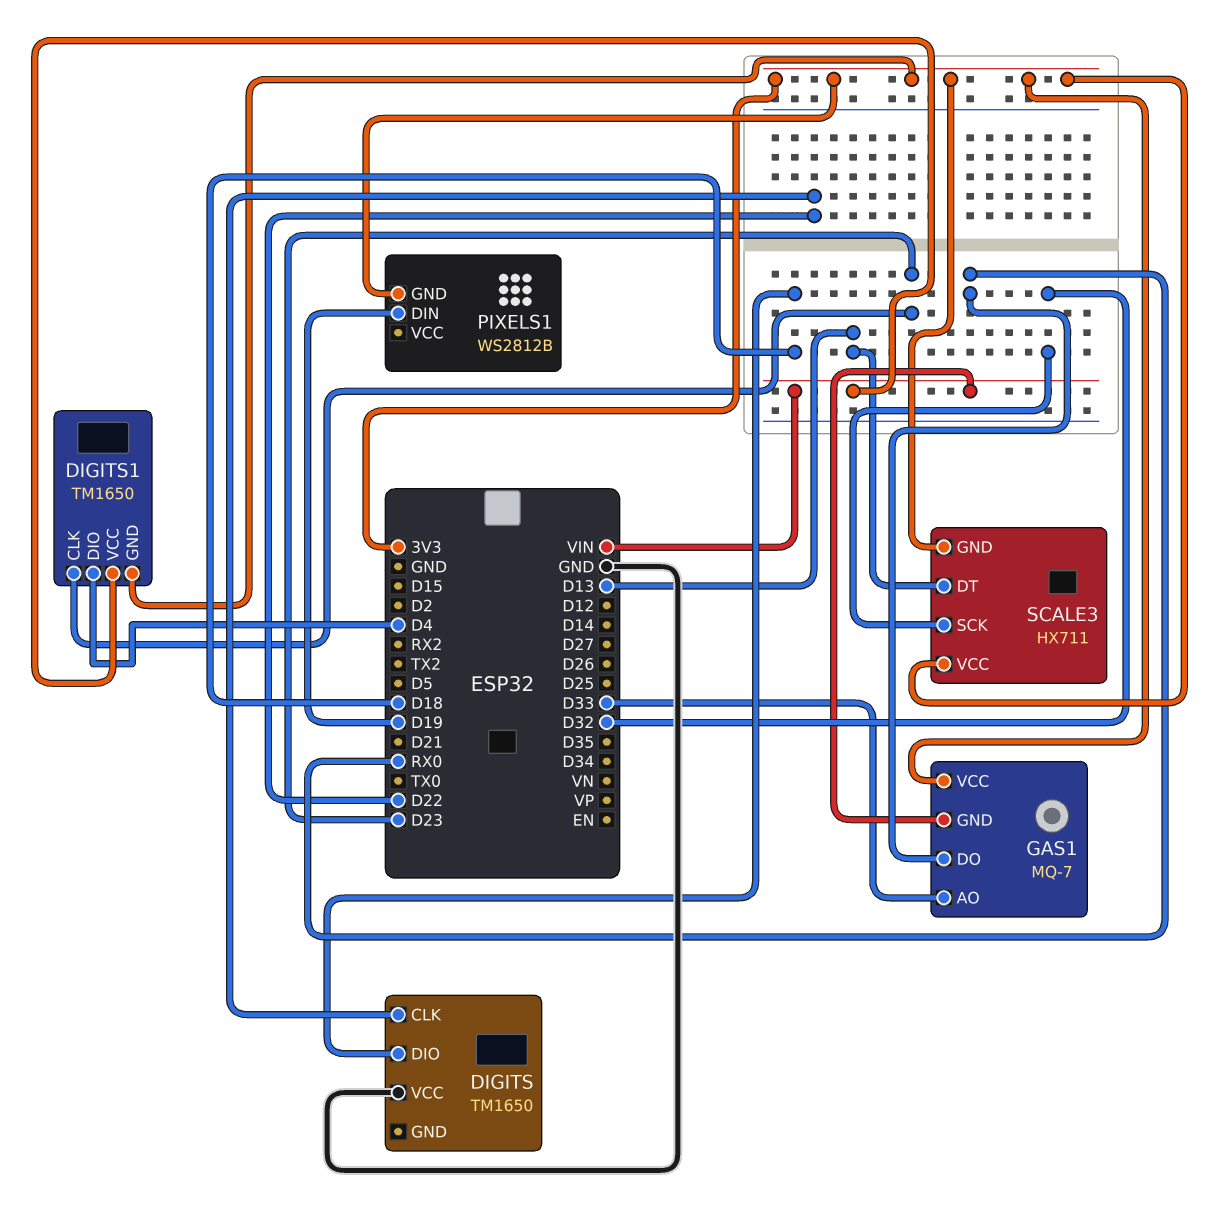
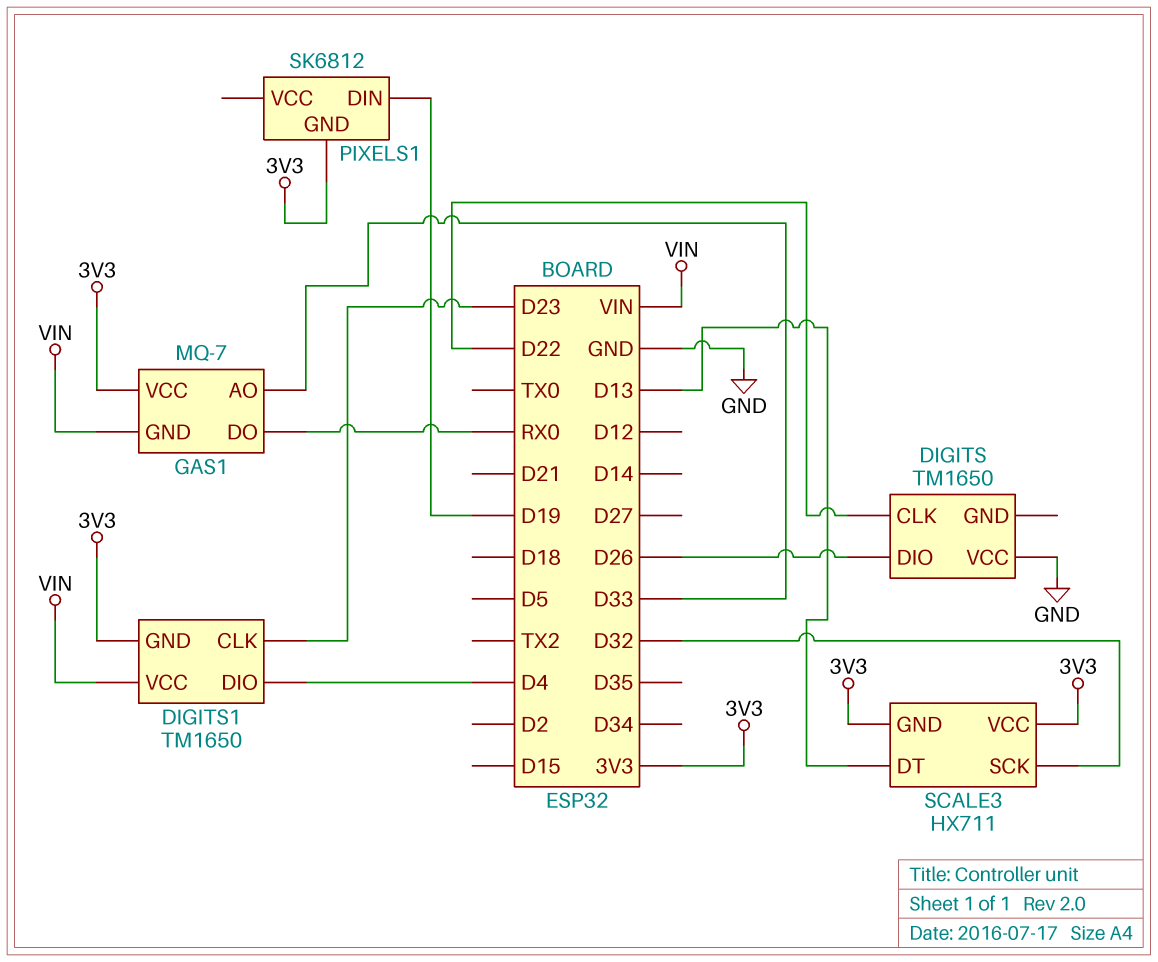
DIGITS pin DIO: D18 -> D26
PIXELS1: WS2812B -> SK6812

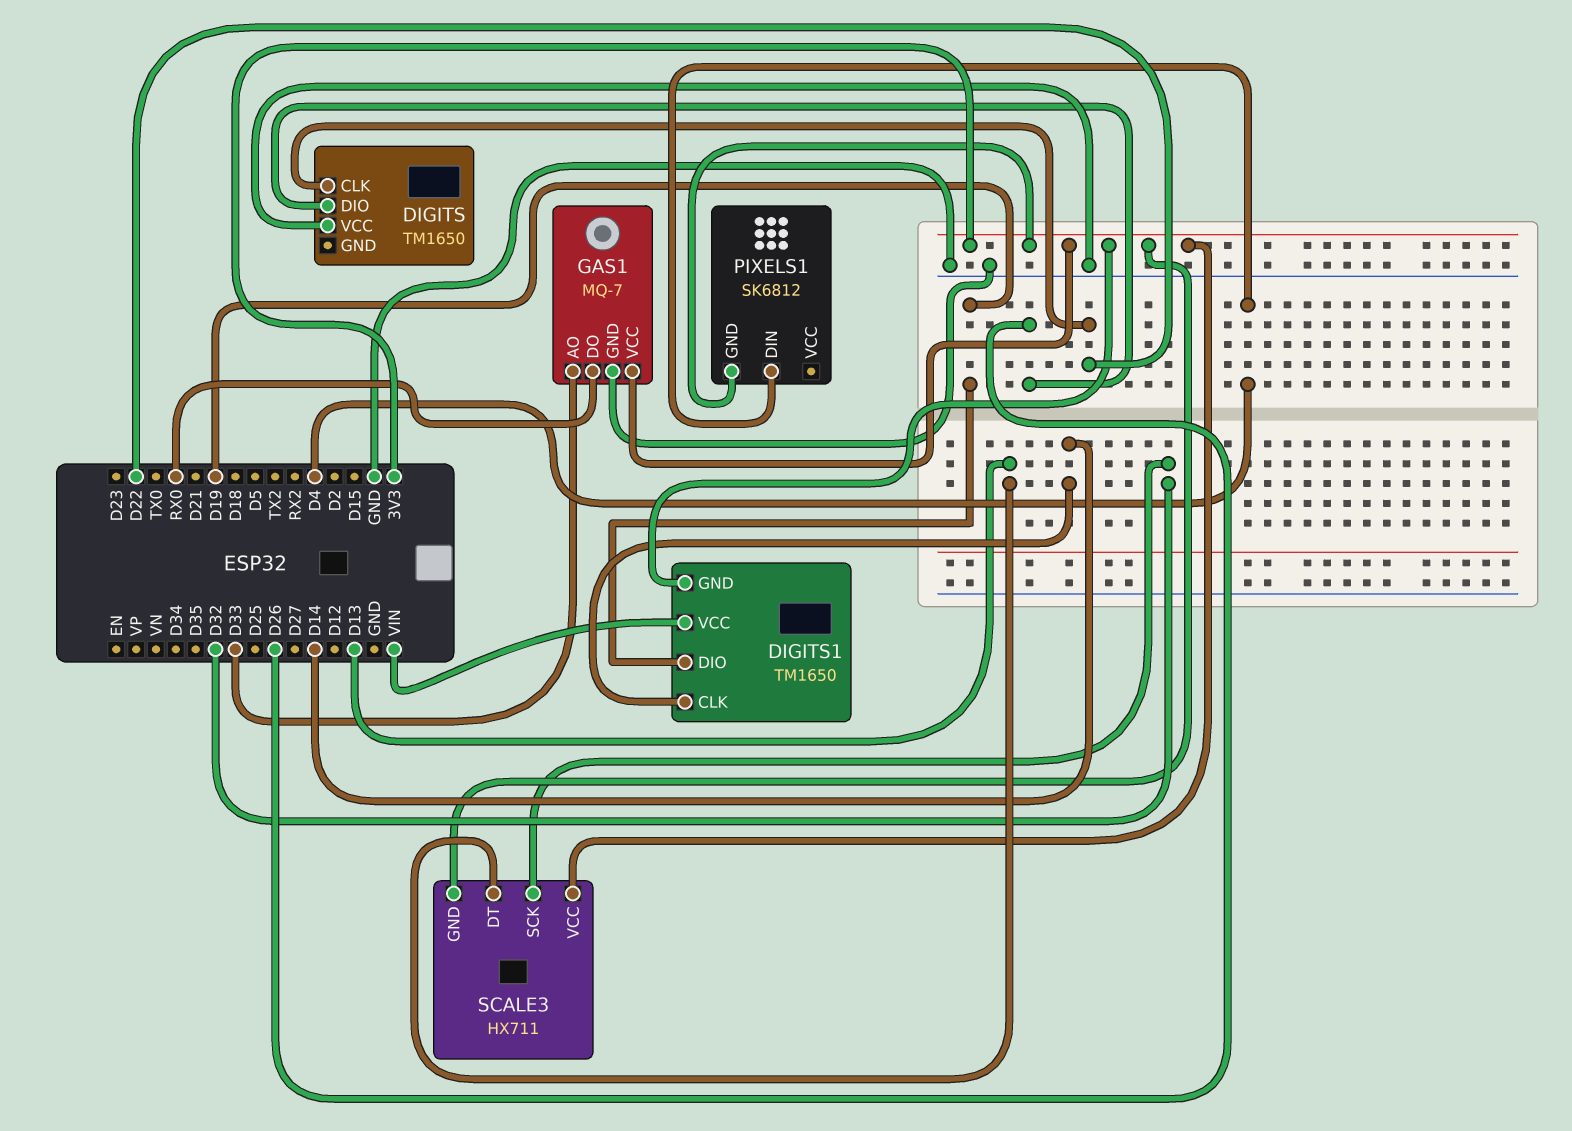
DIGITS1 pin CLK: D23 -> D14
DIGITS1 pin DIO: D4 -> D19
GAS1 pin GND: VIN -> GND
PIXELS1 pin DIN: D19 -> D4

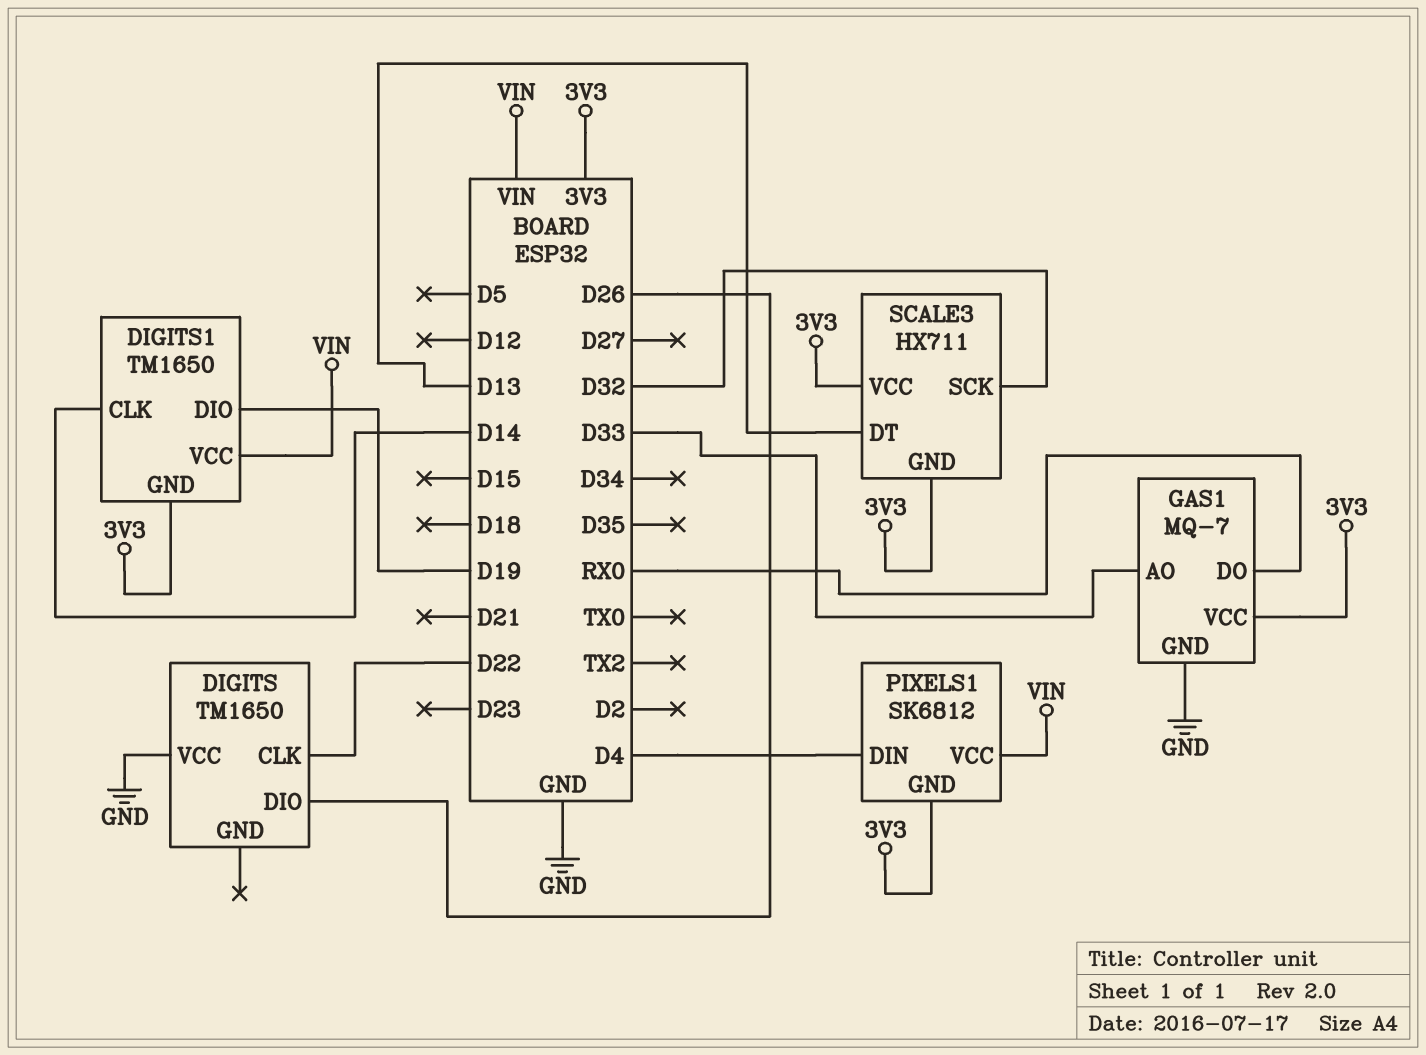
PIXELS1 pin VCC: none -> VIN

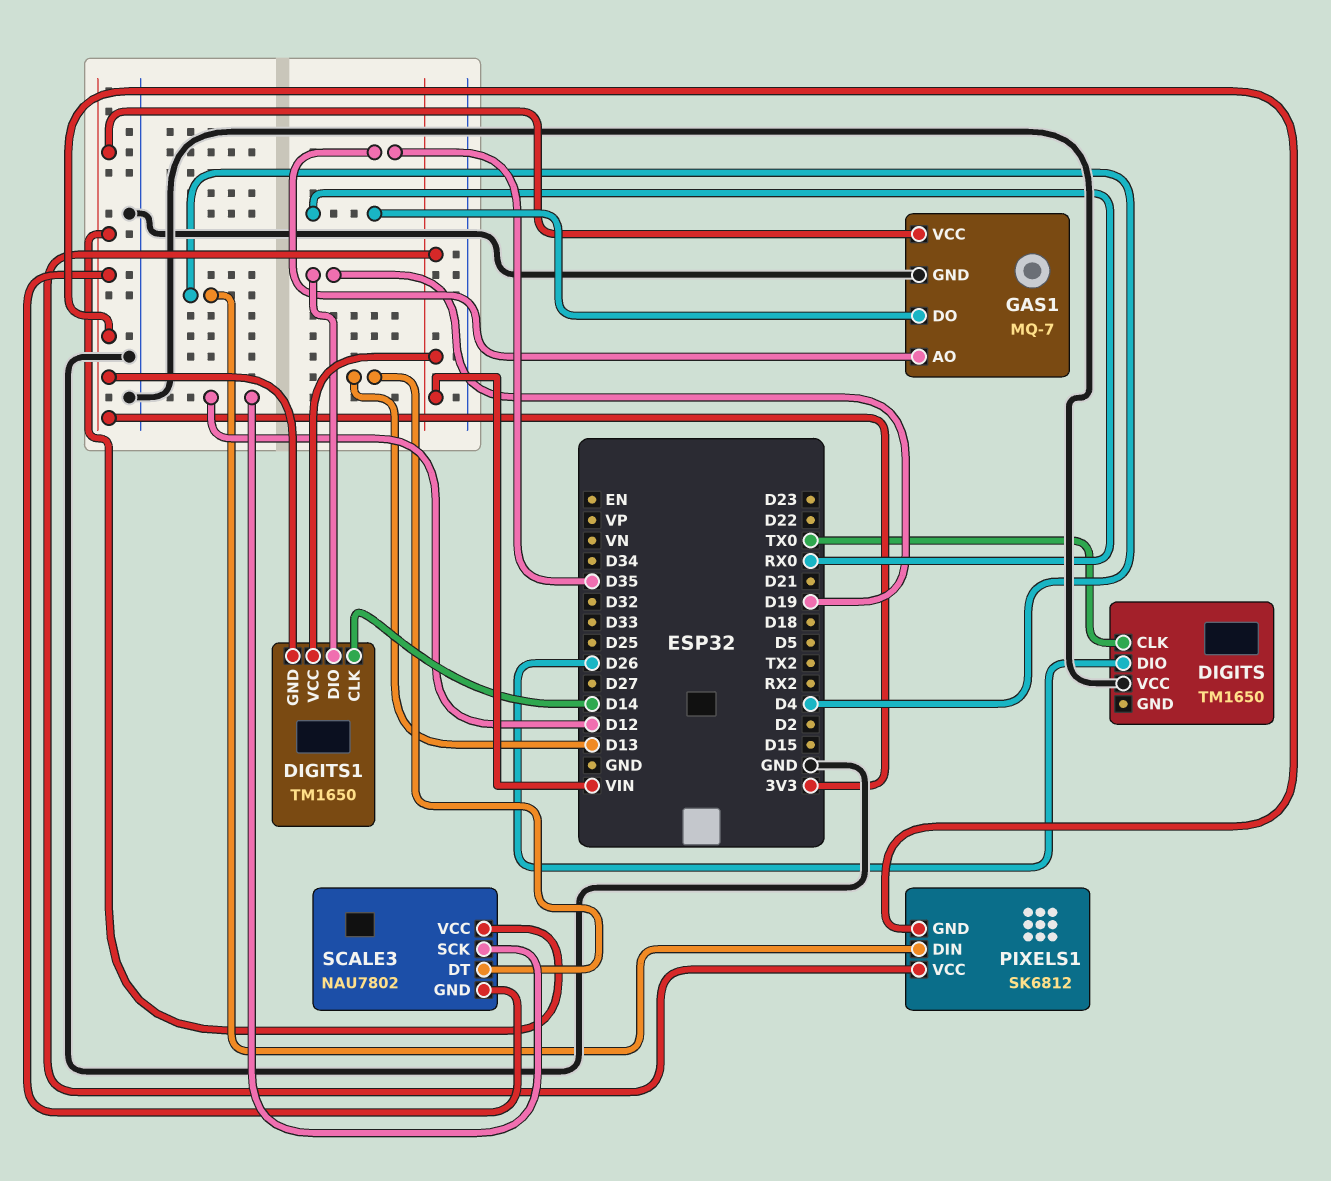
DIGITS pin CLK: D22 -> TX0
GAS1 pin AO: D33 -> D35
SCALE3: HX711 -> NAU7802
SCALE3 pin SCK: D32 -> D12

